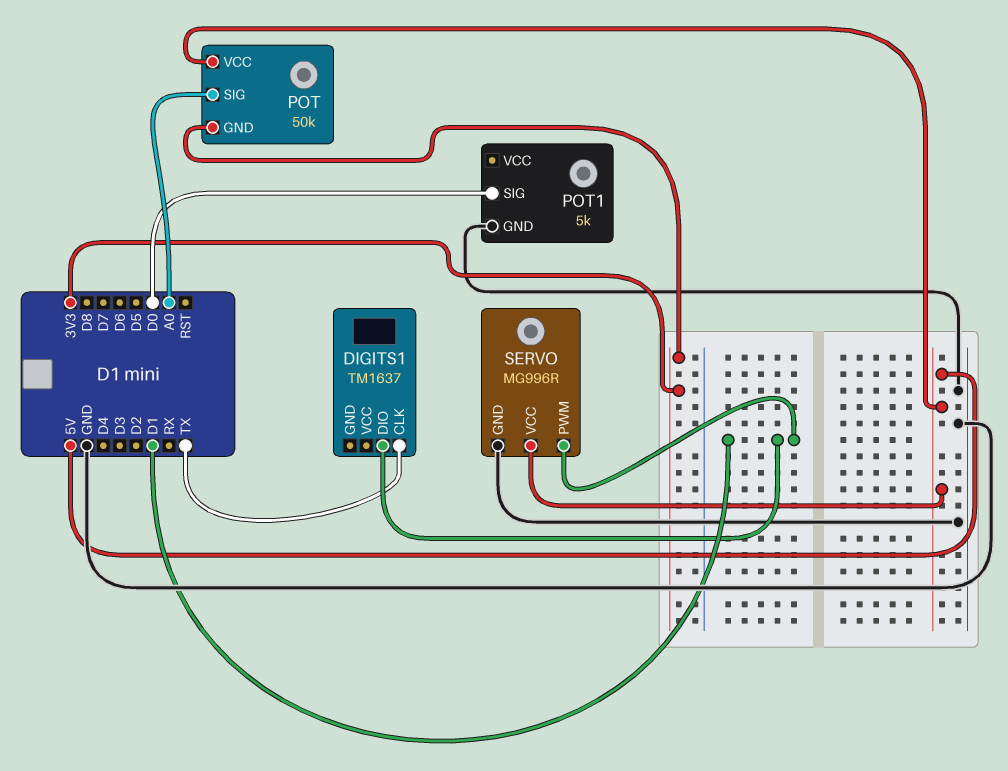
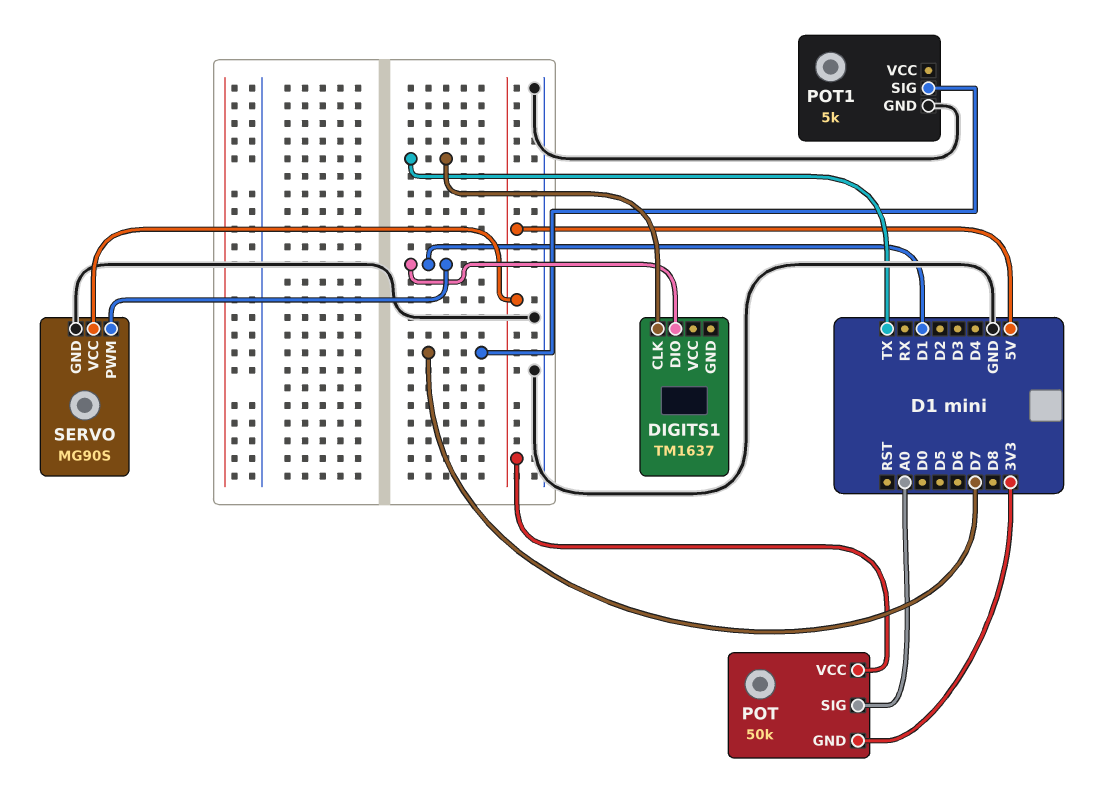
POT1 pin SIG: D0 -> D7
SERVO: MG996R -> MG90S

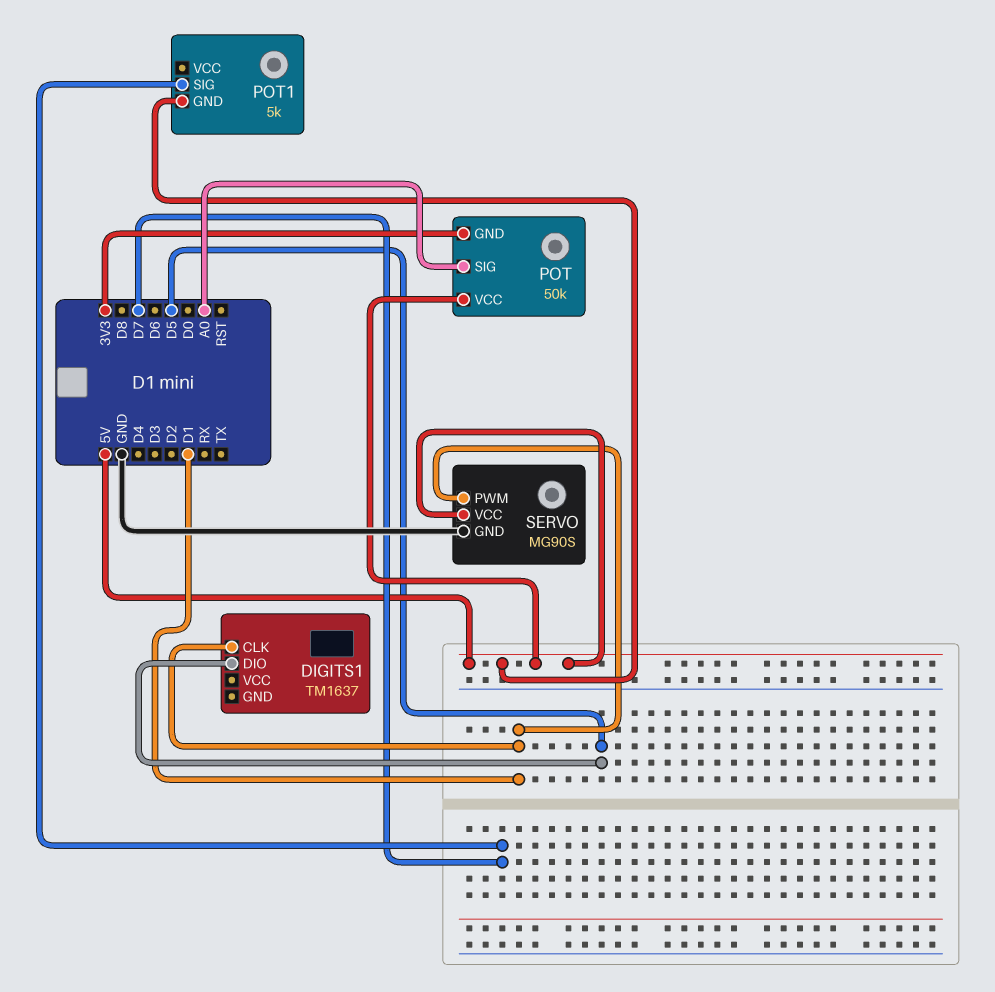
DIGITS1 pin CLK: TX -> D1
DIGITS1 pin DIO: D1 -> D5
POT1 pin GND: GND -> 5V

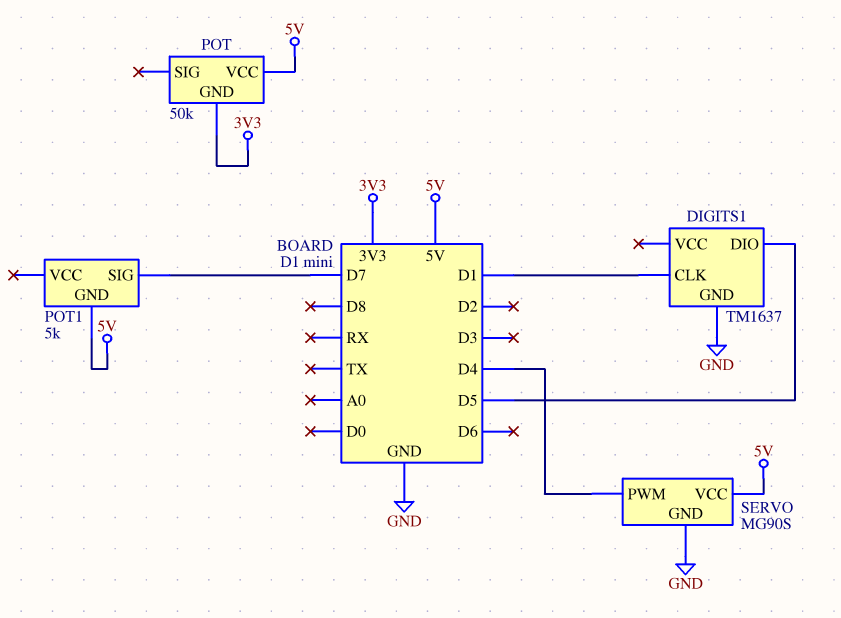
DIGITS1 pin GND: none -> GND
POT pin SIG: A0 -> none
SERVO pin PWM: D1 -> D4

